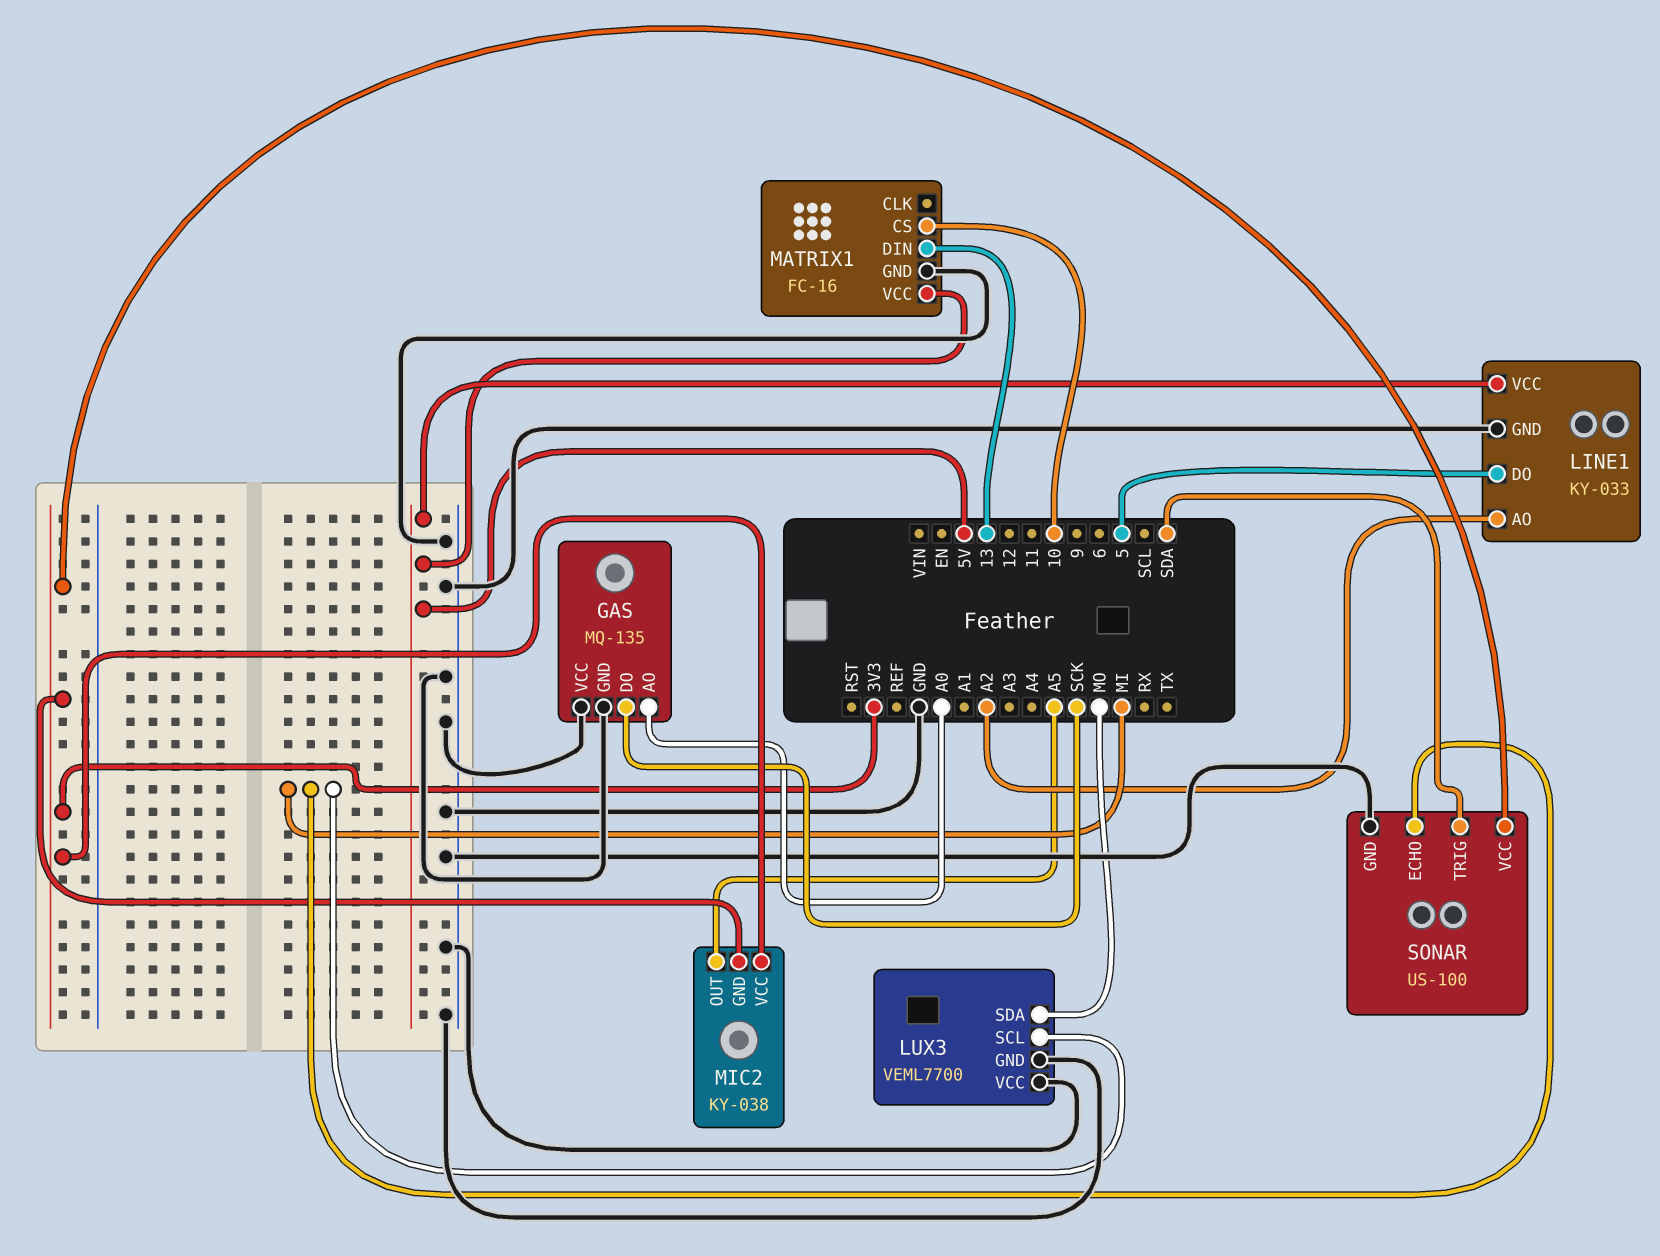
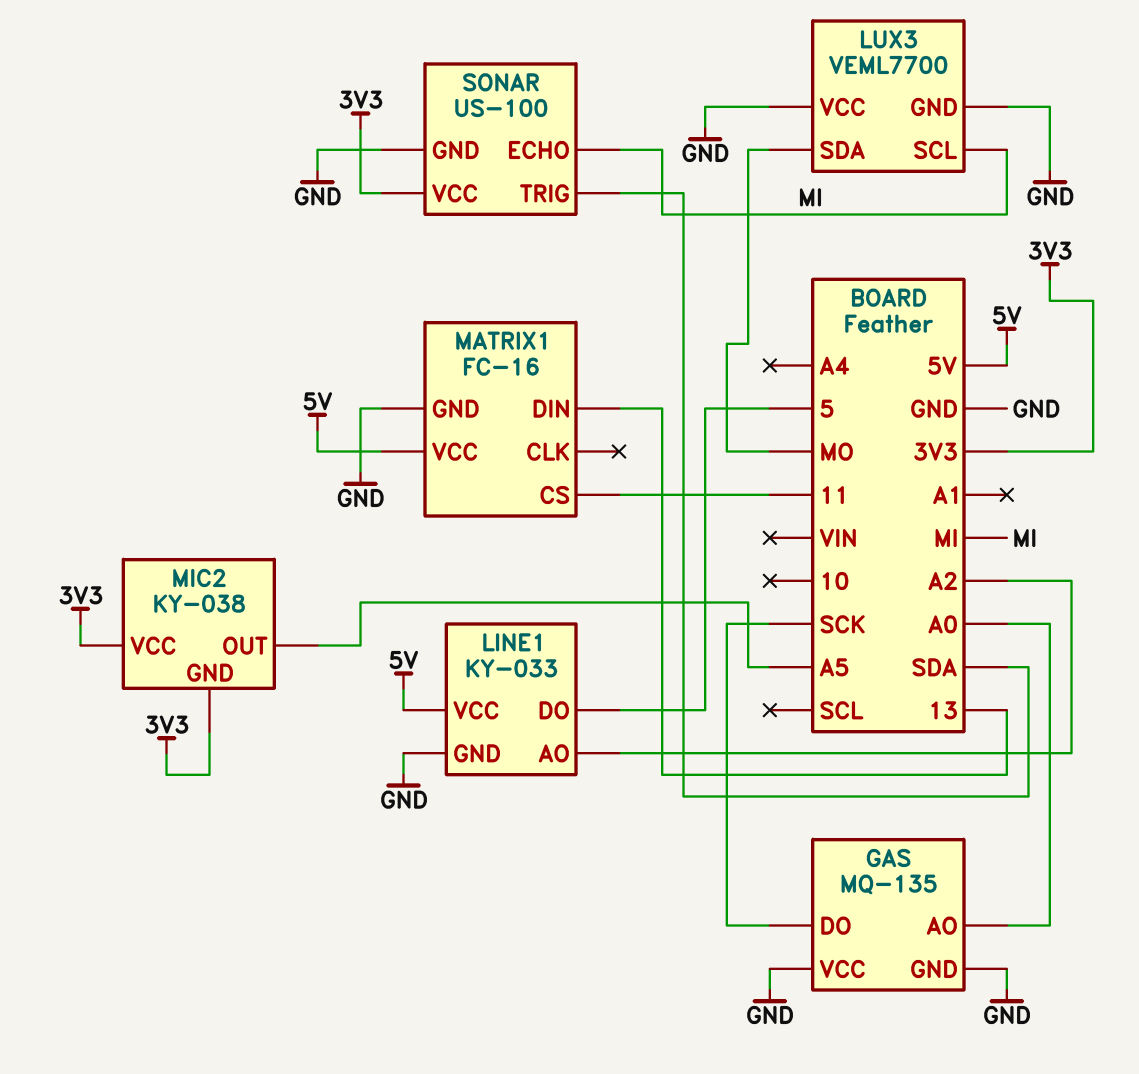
MATRIX1 pin CS: 10 -> 11

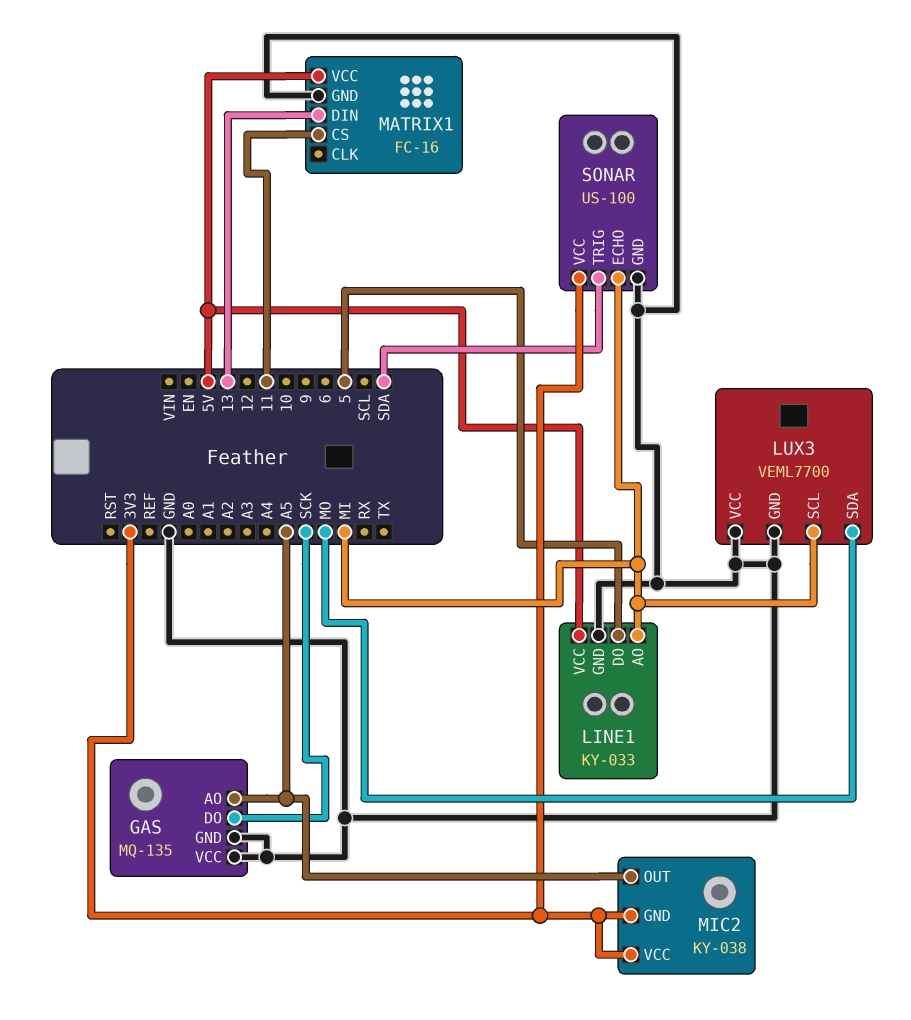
GAS pin AO: A0 -> A5
LINE1 pin AO: A2 -> MI

